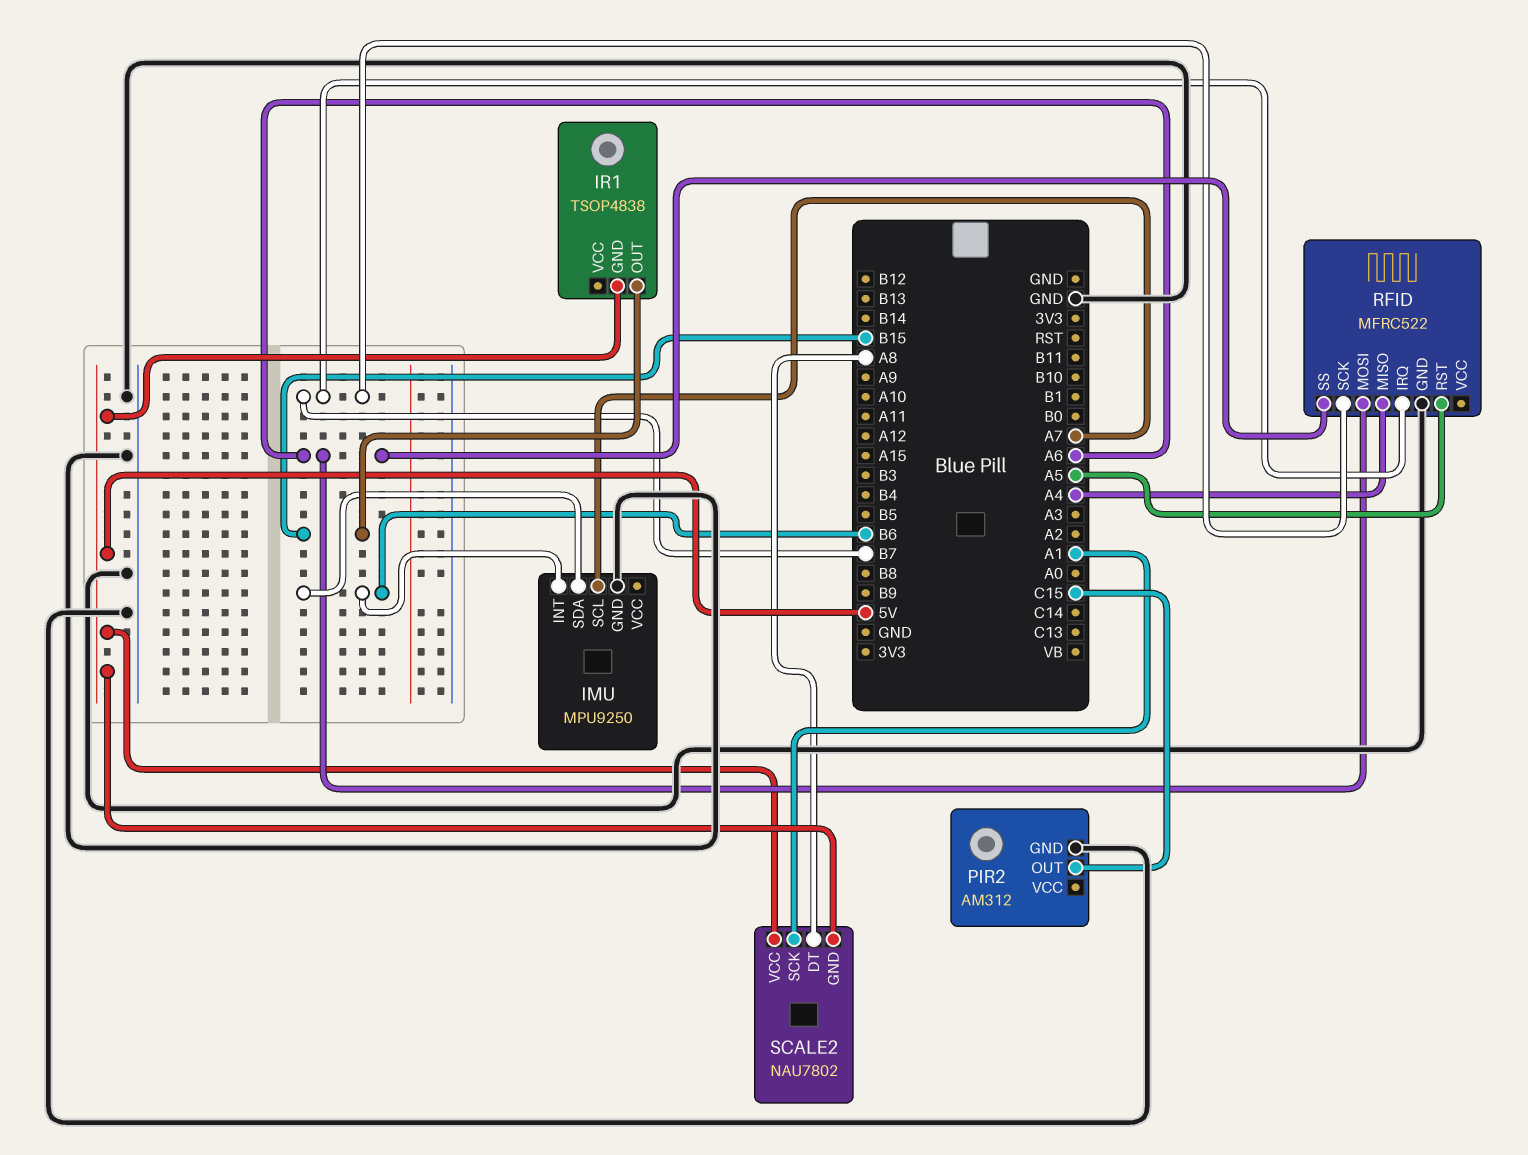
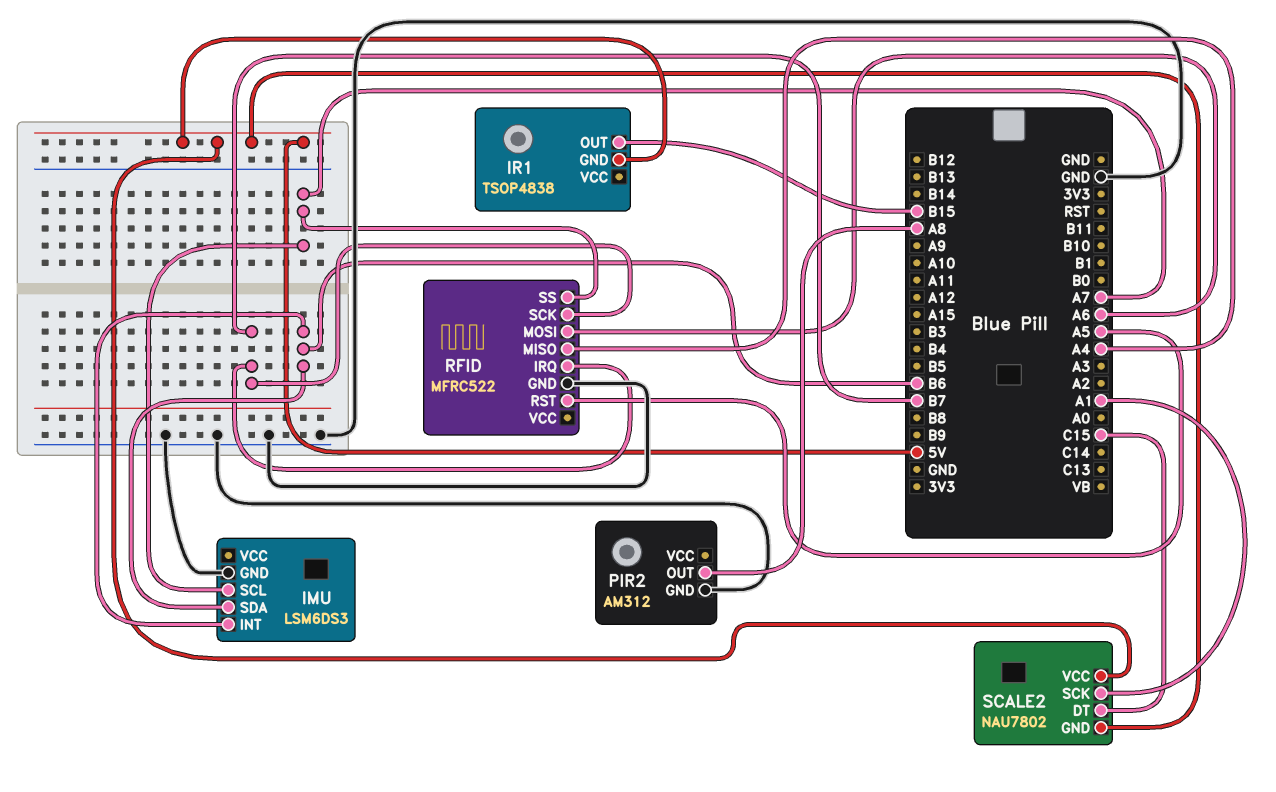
IMU: MPU9250 -> LSM6DS3
PIR2 pin OUT: C15 -> A8
RFID pin SS: A6 -> A7
SCALE2 pin DT: A8 -> C15

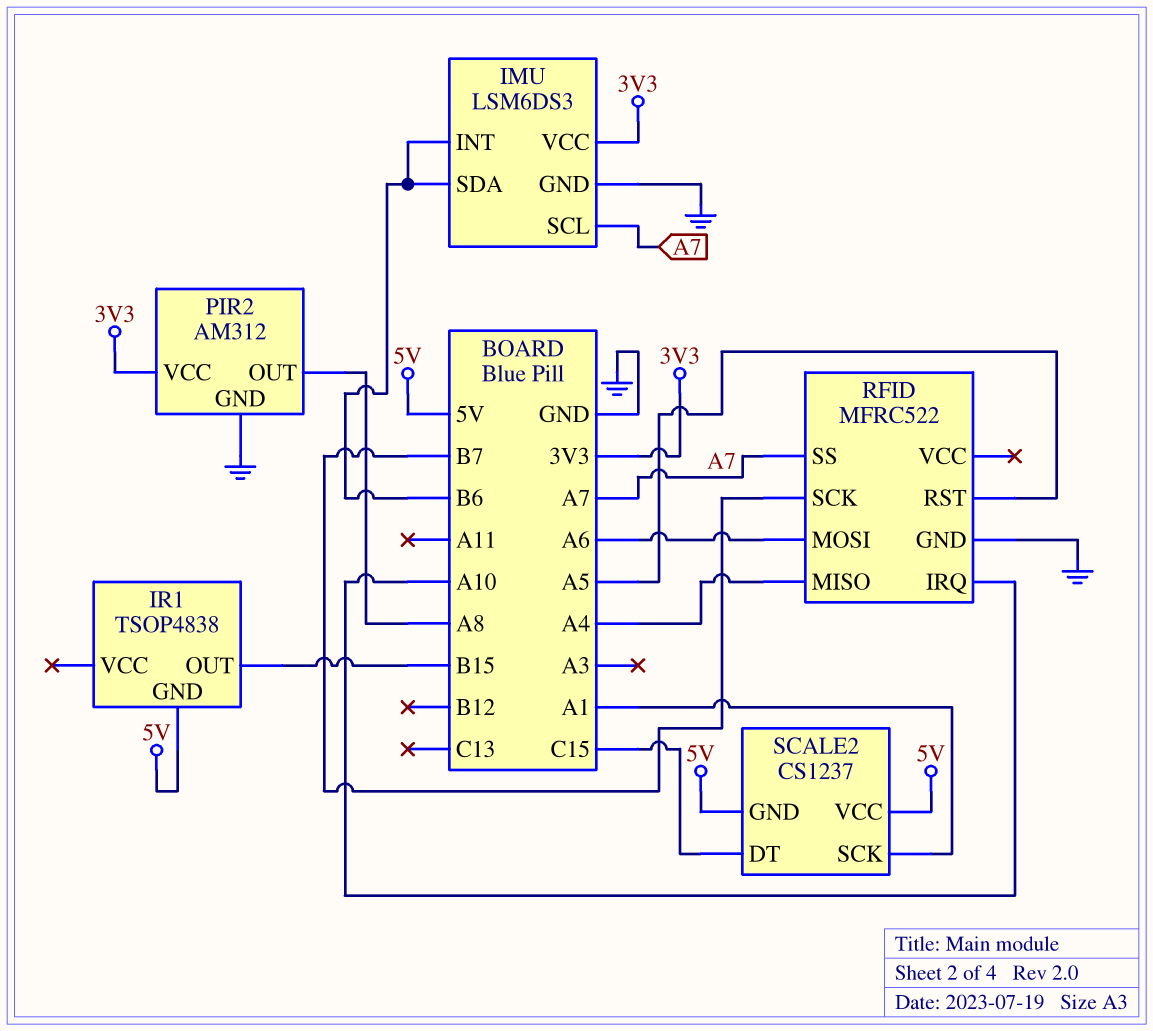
IMU pin VCC: none -> 3V3
PIR2 pin VCC: none -> 3V3
RFID pin IRQ: B7 -> A10
SCALE2: NAU7802 -> CS1237

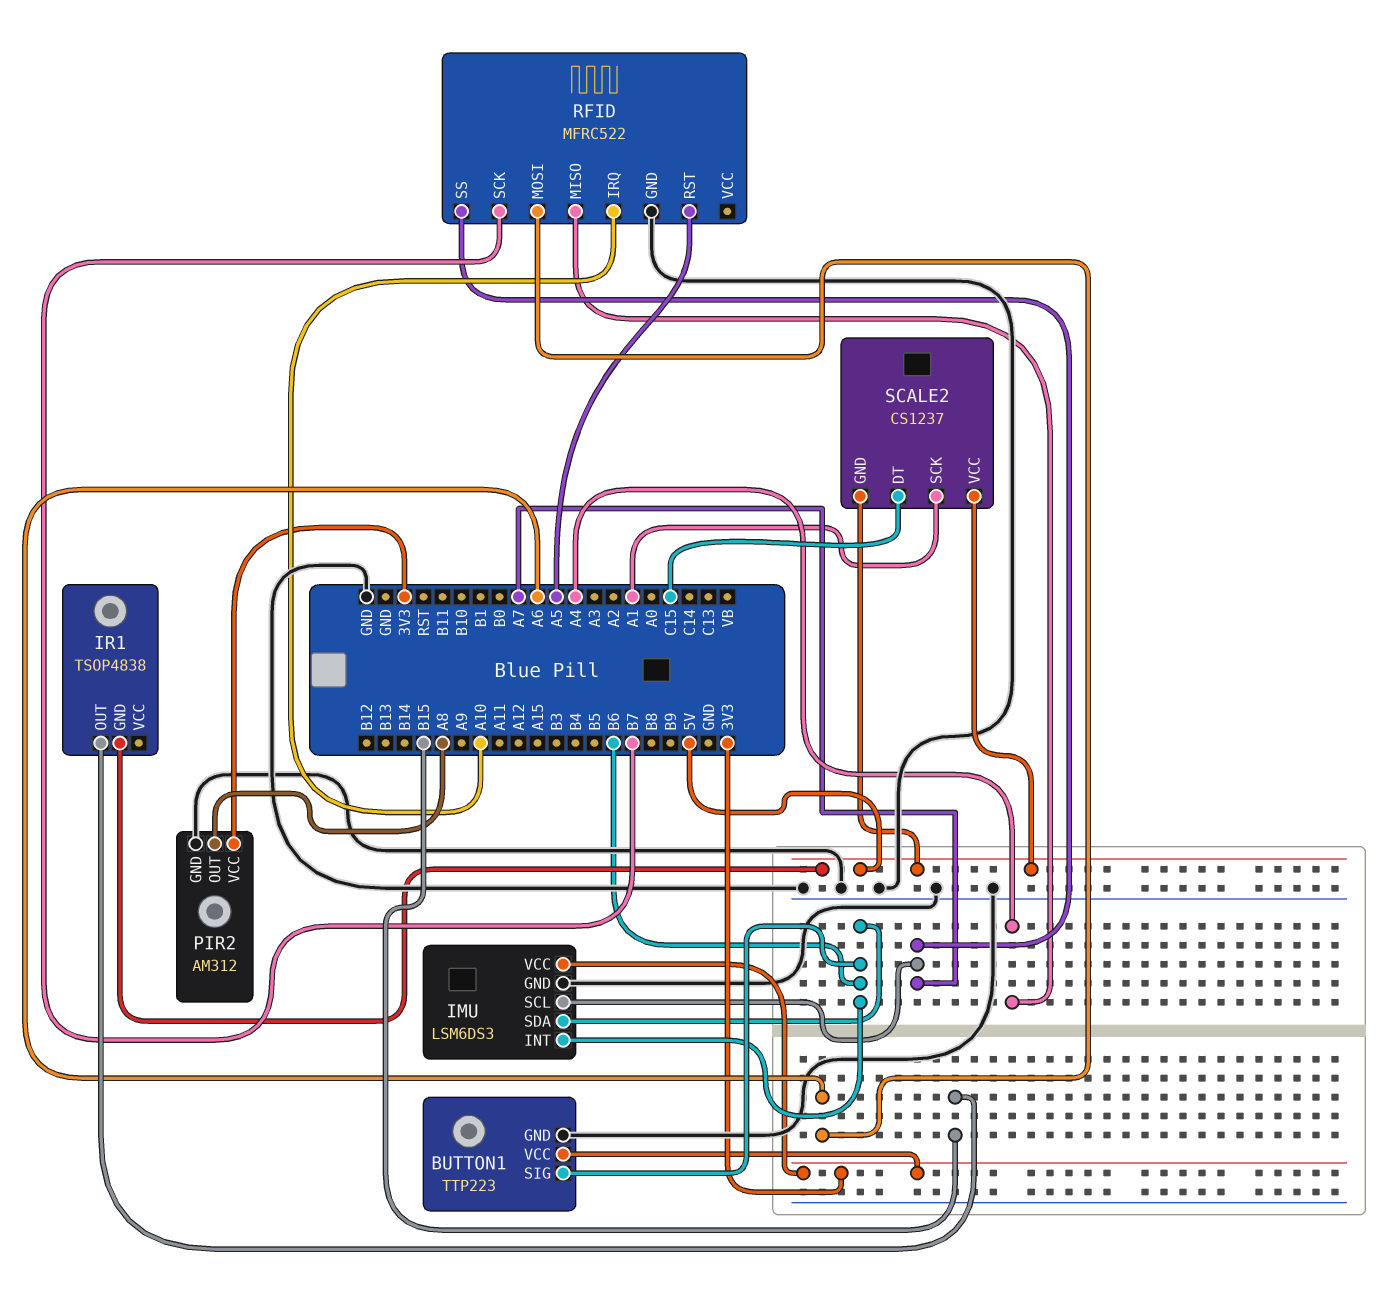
BUTTON1: none -> TTP223
BUTTON1 pin GND: none -> GND
BUTTON1 pin SIG: none -> B6
BUTTON1 pin VCC: none -> 3V3

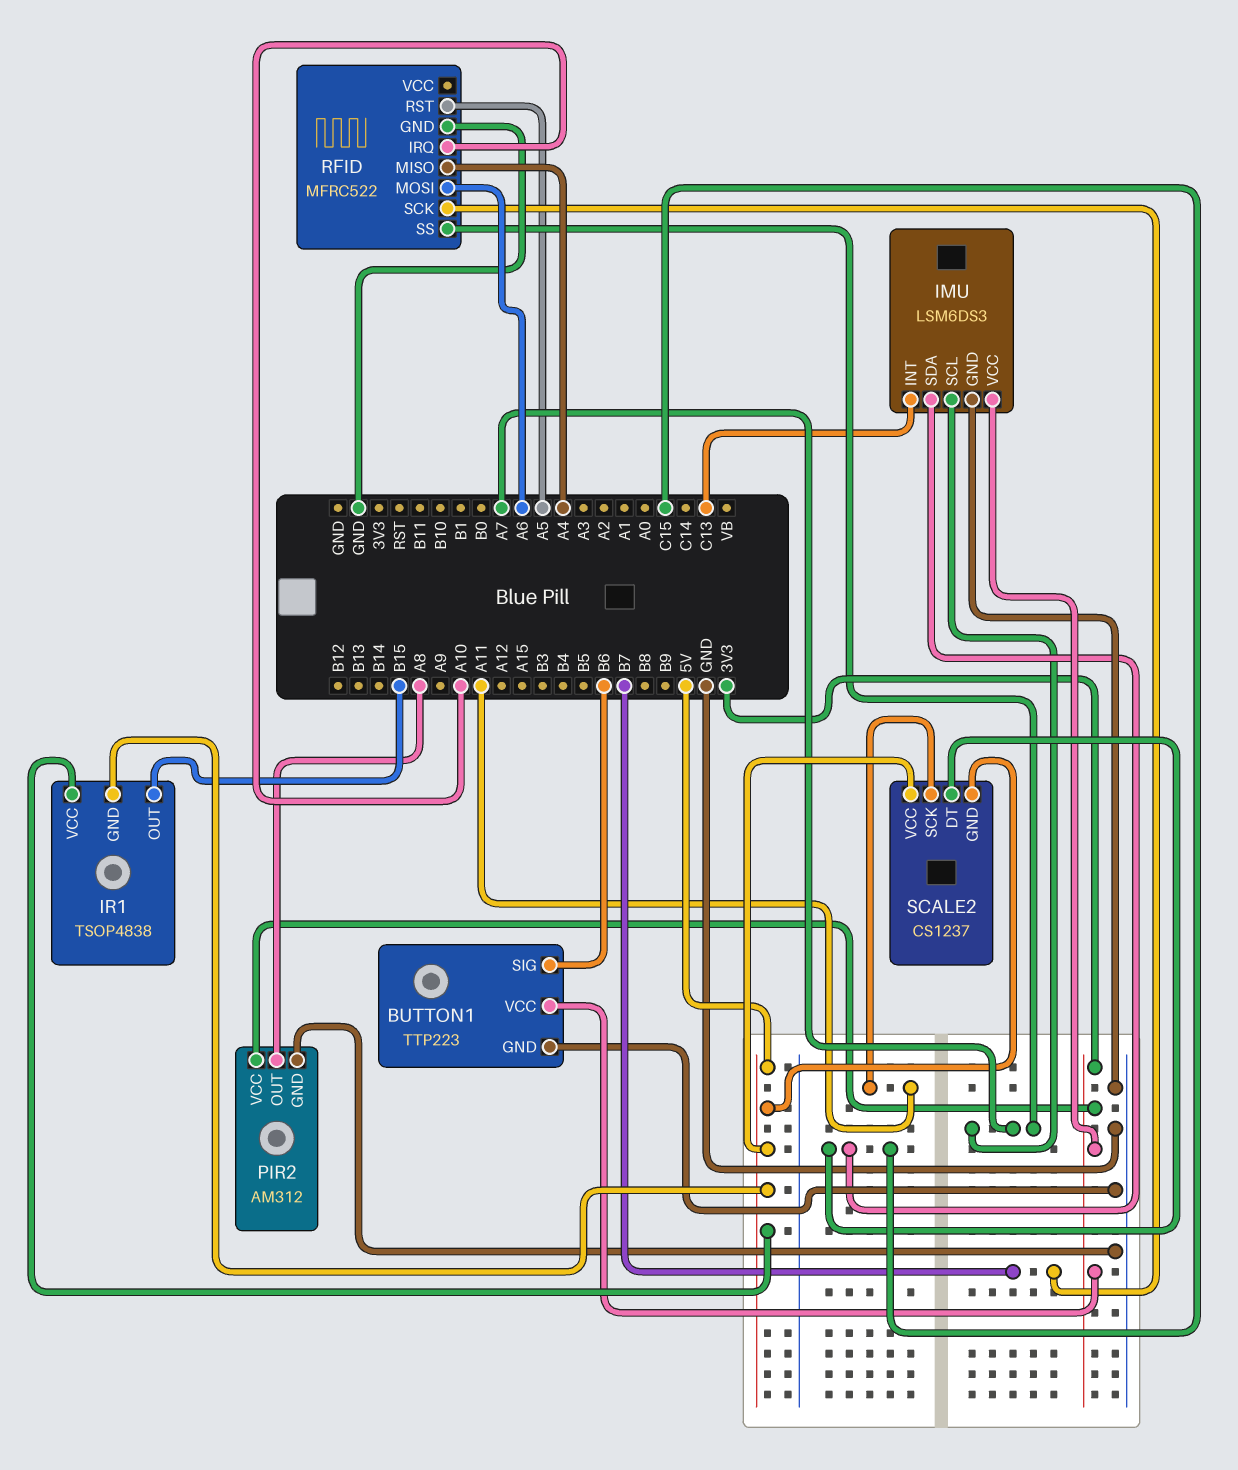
IMU pin INT: B6 -> C13
IMU pin SDA: B6 -> C15
IR1 pin VCC: none -> 5V
SCALE2 pin SCK: A1 -> A11

